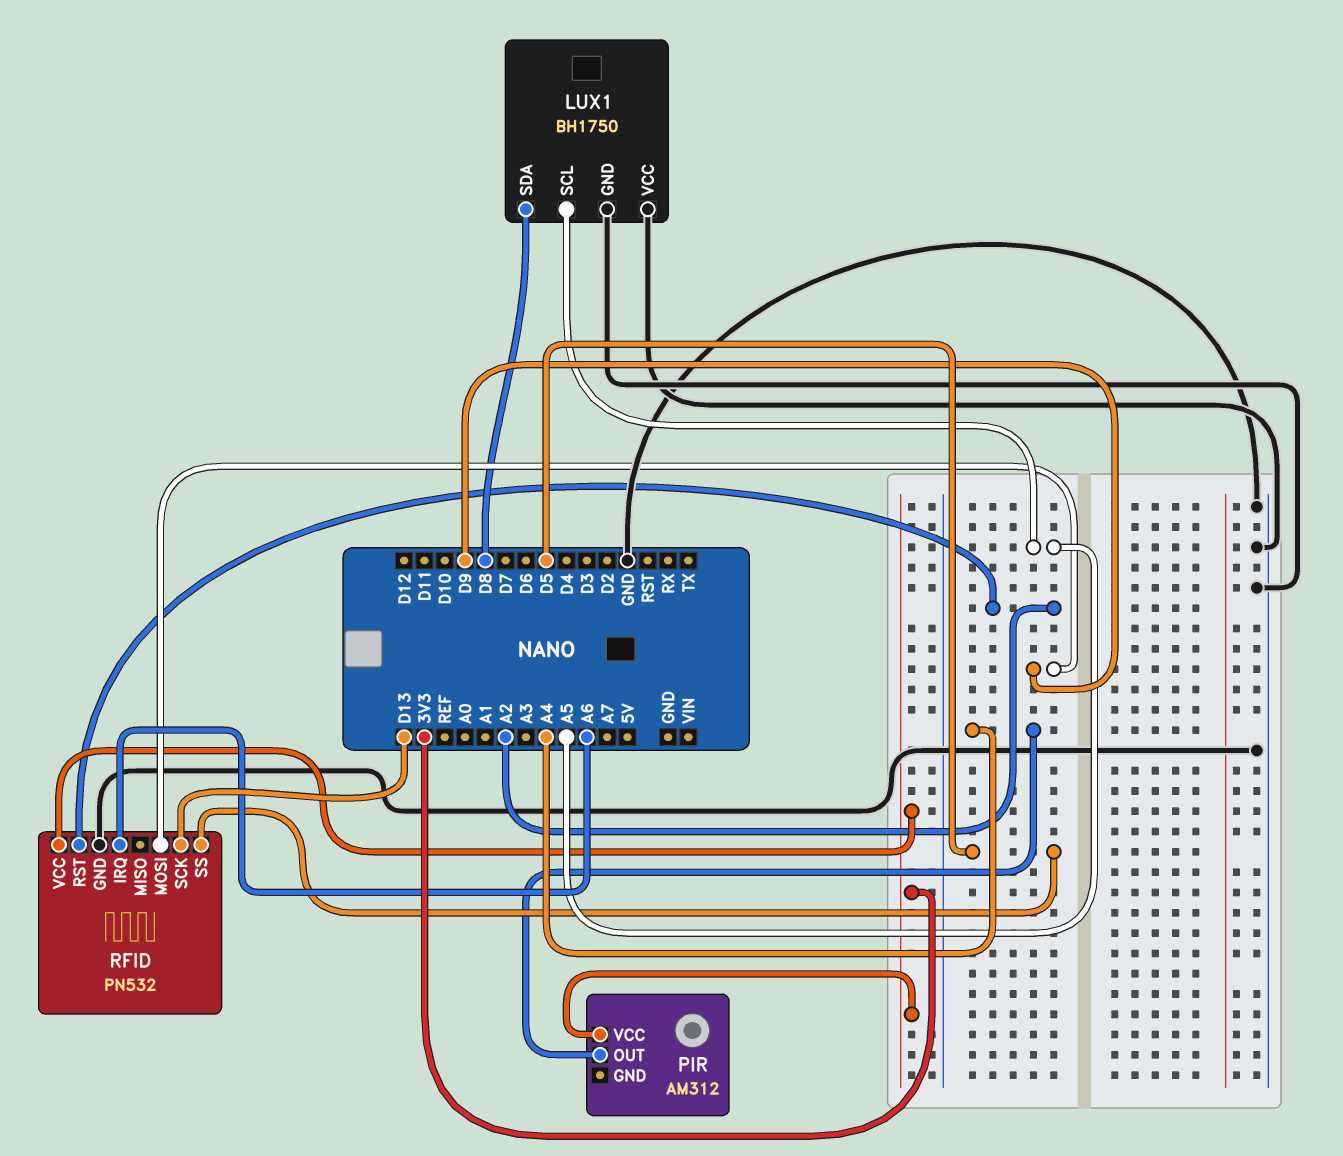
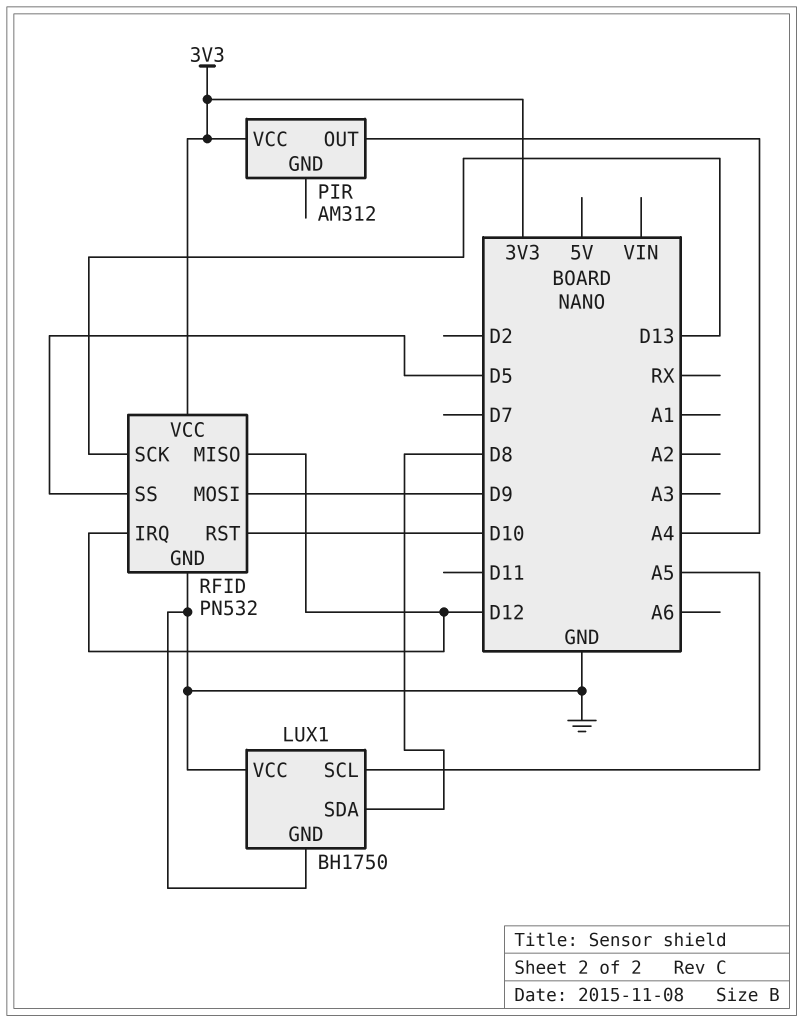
RFID pin IRQ: A6 -> D12
RFID pin MISO: none -> D12
RFID pin RST: A2 -> D10

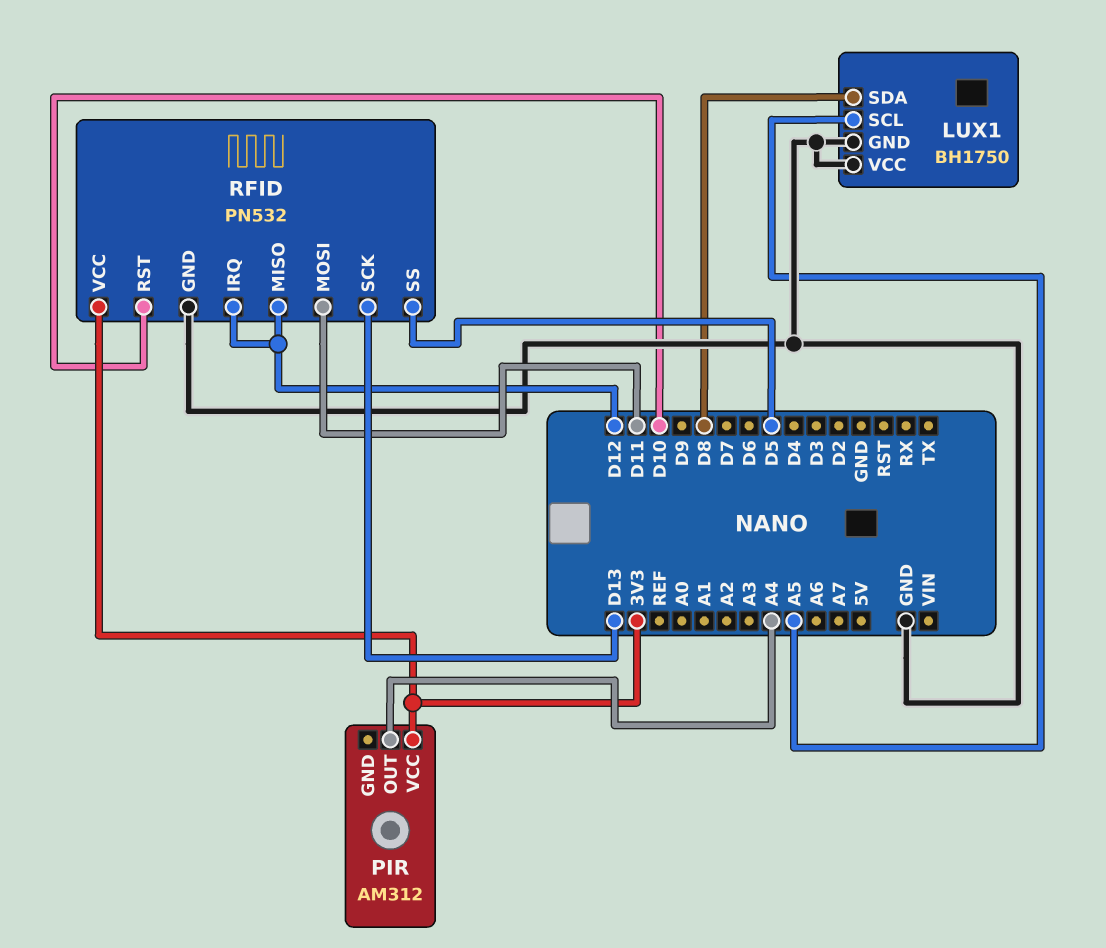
RFID pin MOSI: D9 -> D11

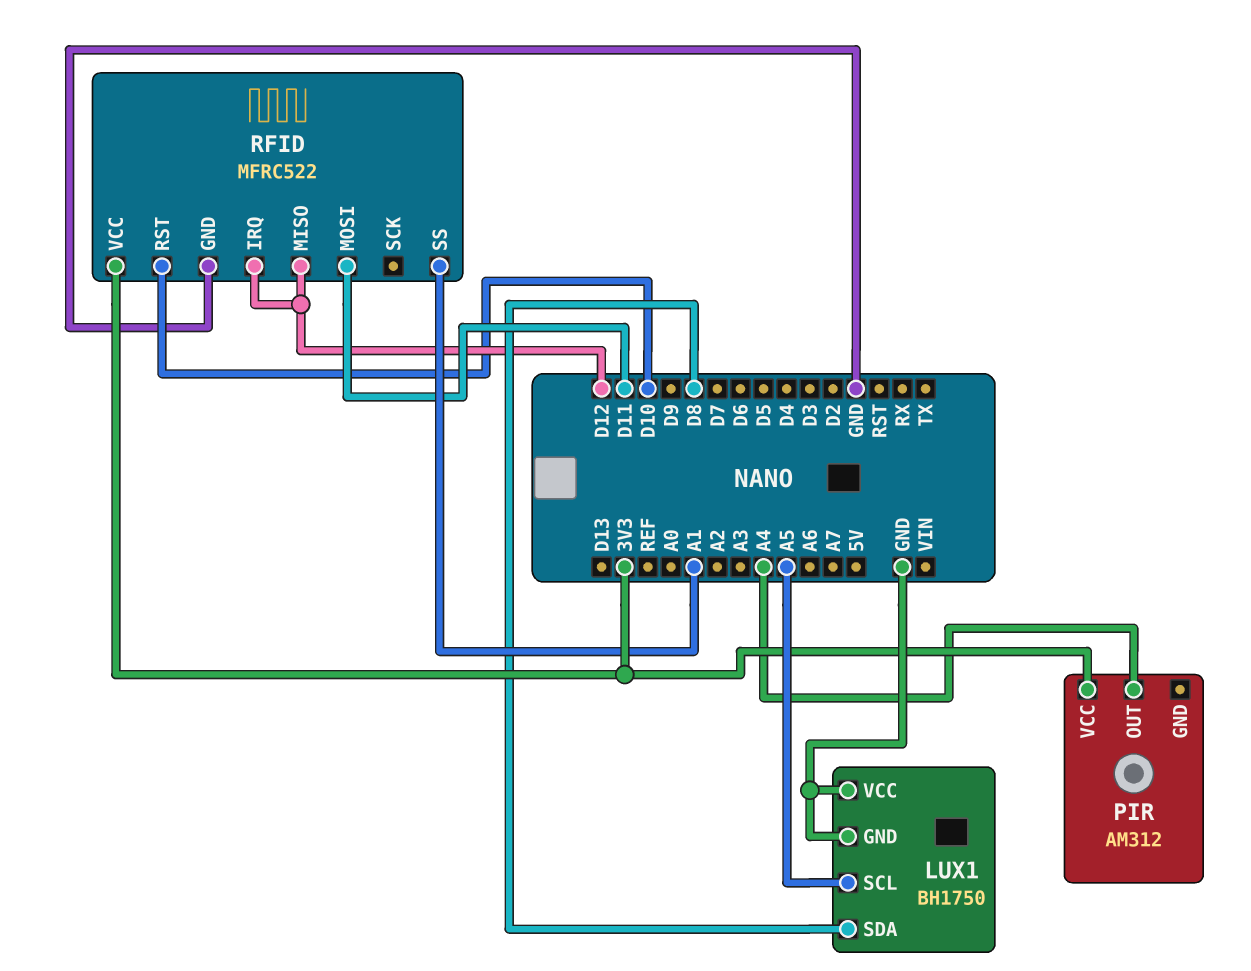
RFID: PN532 -> MFRC522
RFID pin SCK: D13 -> none
RFID pin SS: D5 -> A1

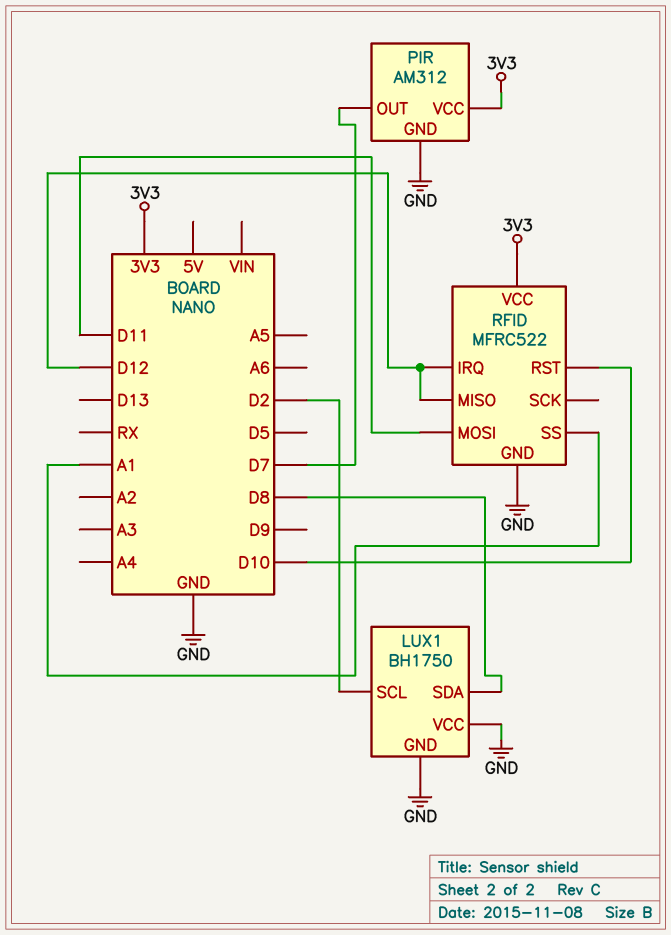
LUX1 pin SCL: A5 -> D2
PIR pin GND: none -> GND
PIR pin OUT: A4 -> D7

